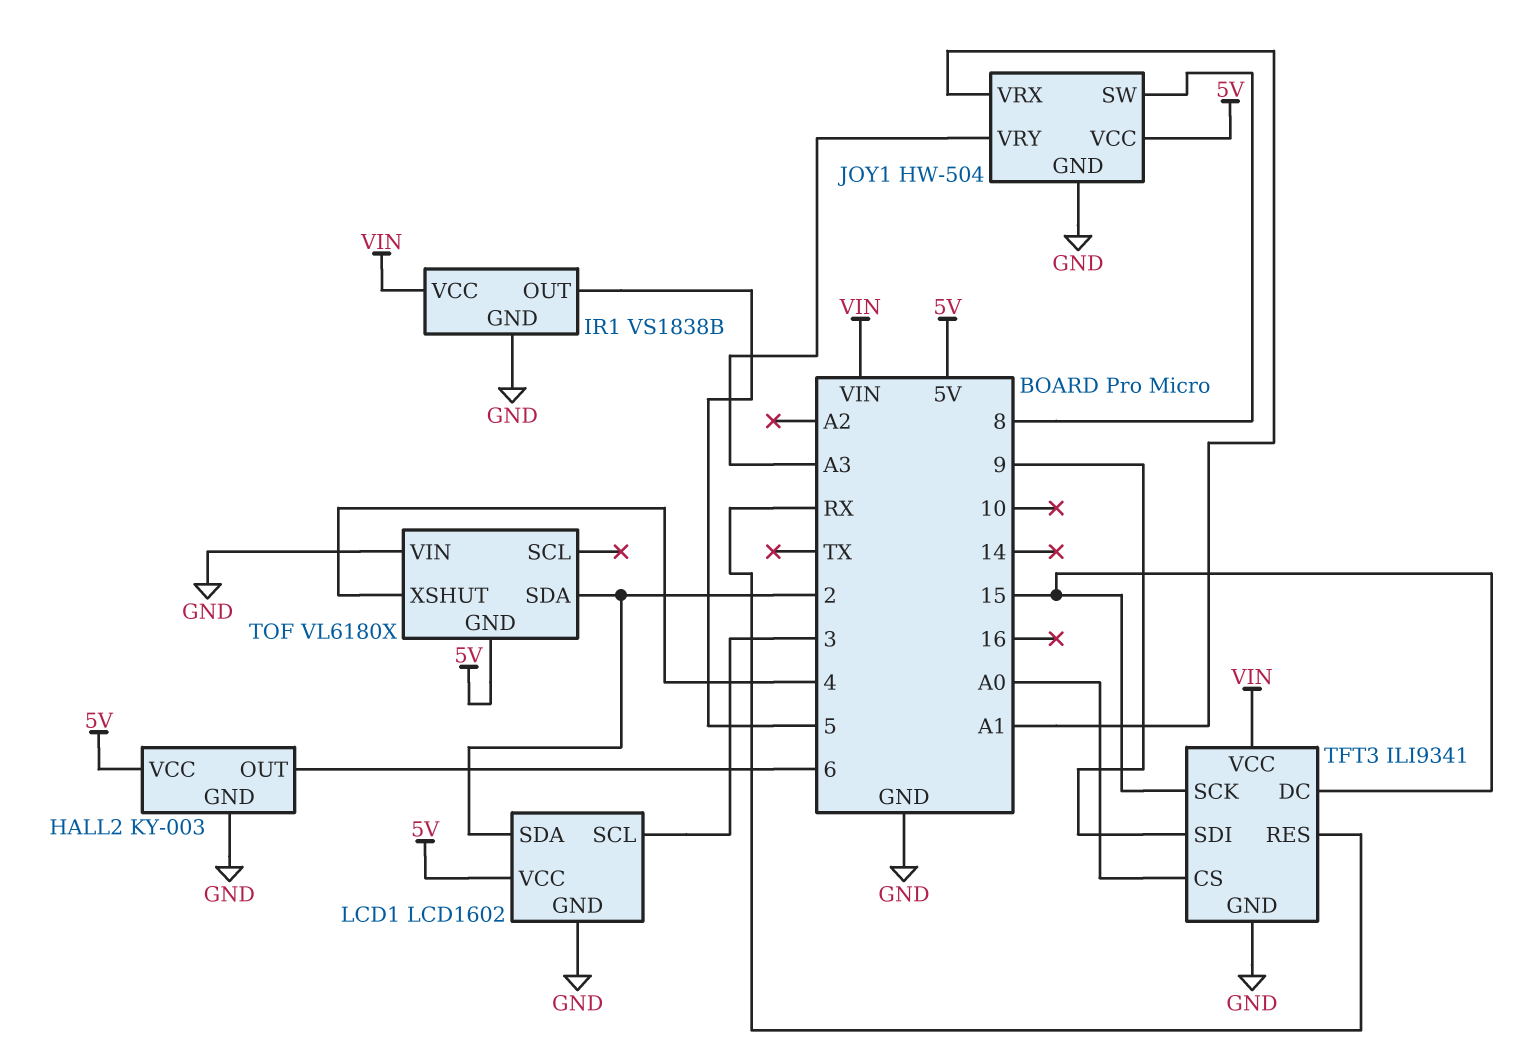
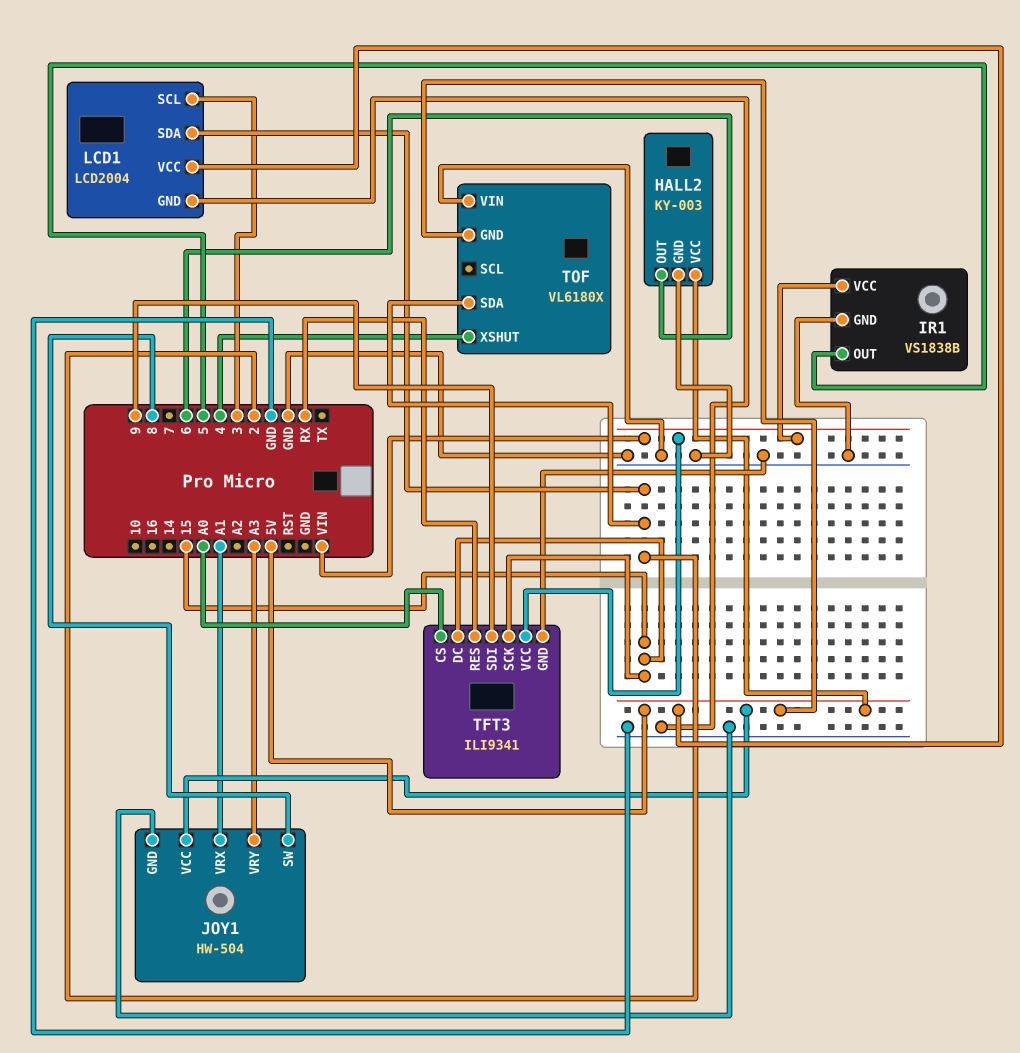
LCD1: LCD1602 -> LCD2004

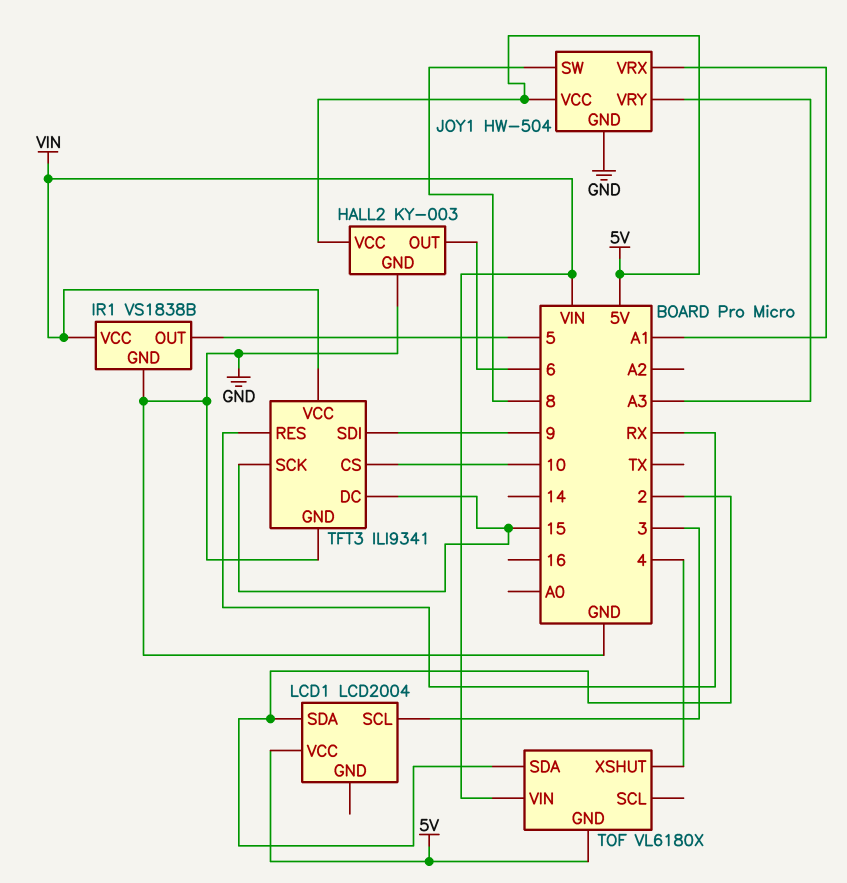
LCD1 pin GND: GND -> none
TFT3 pin CS: A0 -> 10
TOF pin VIN: GND -> VIN

